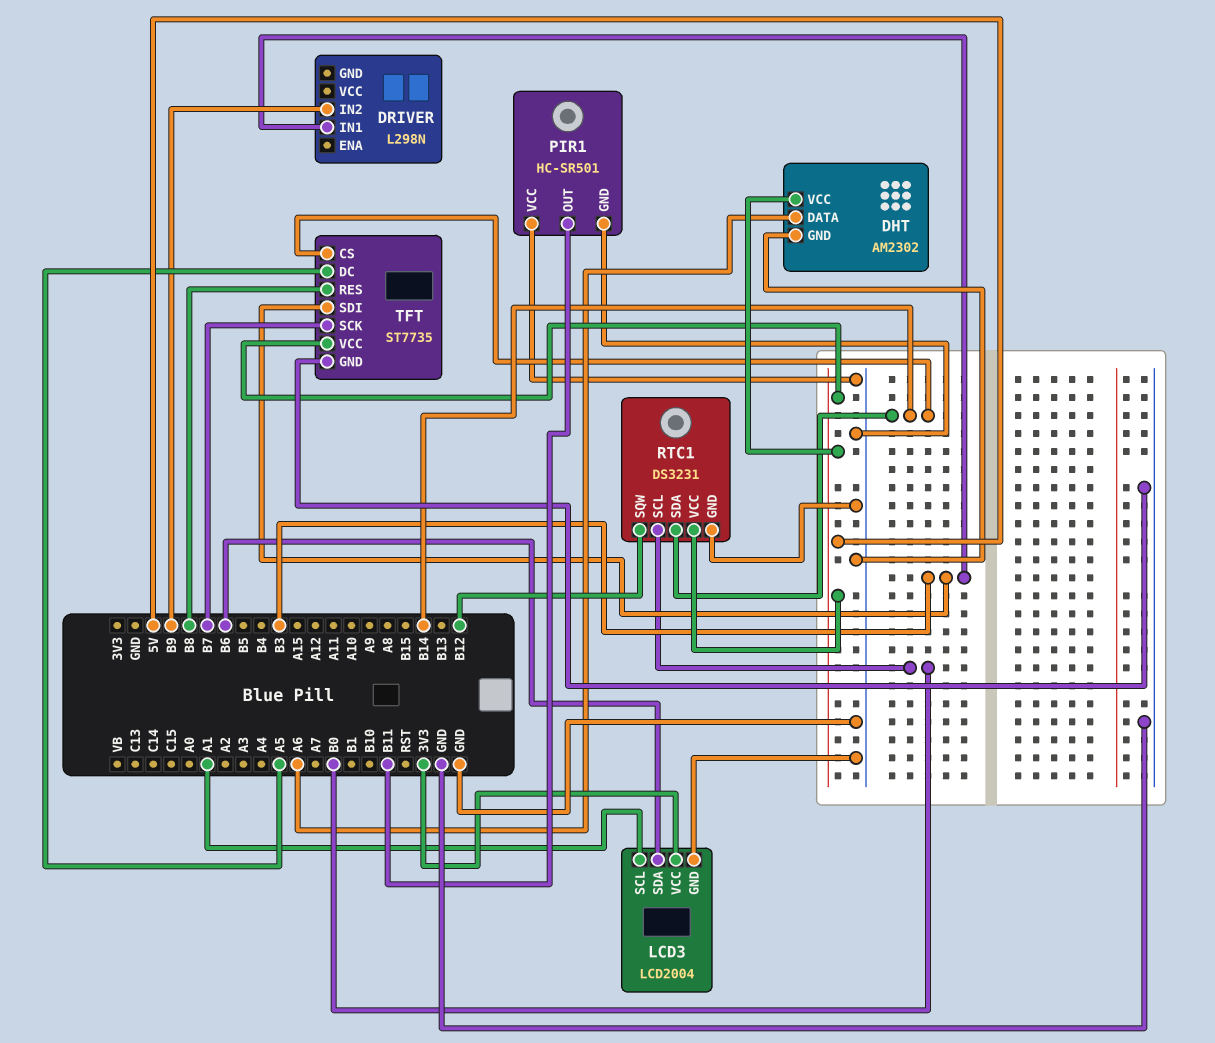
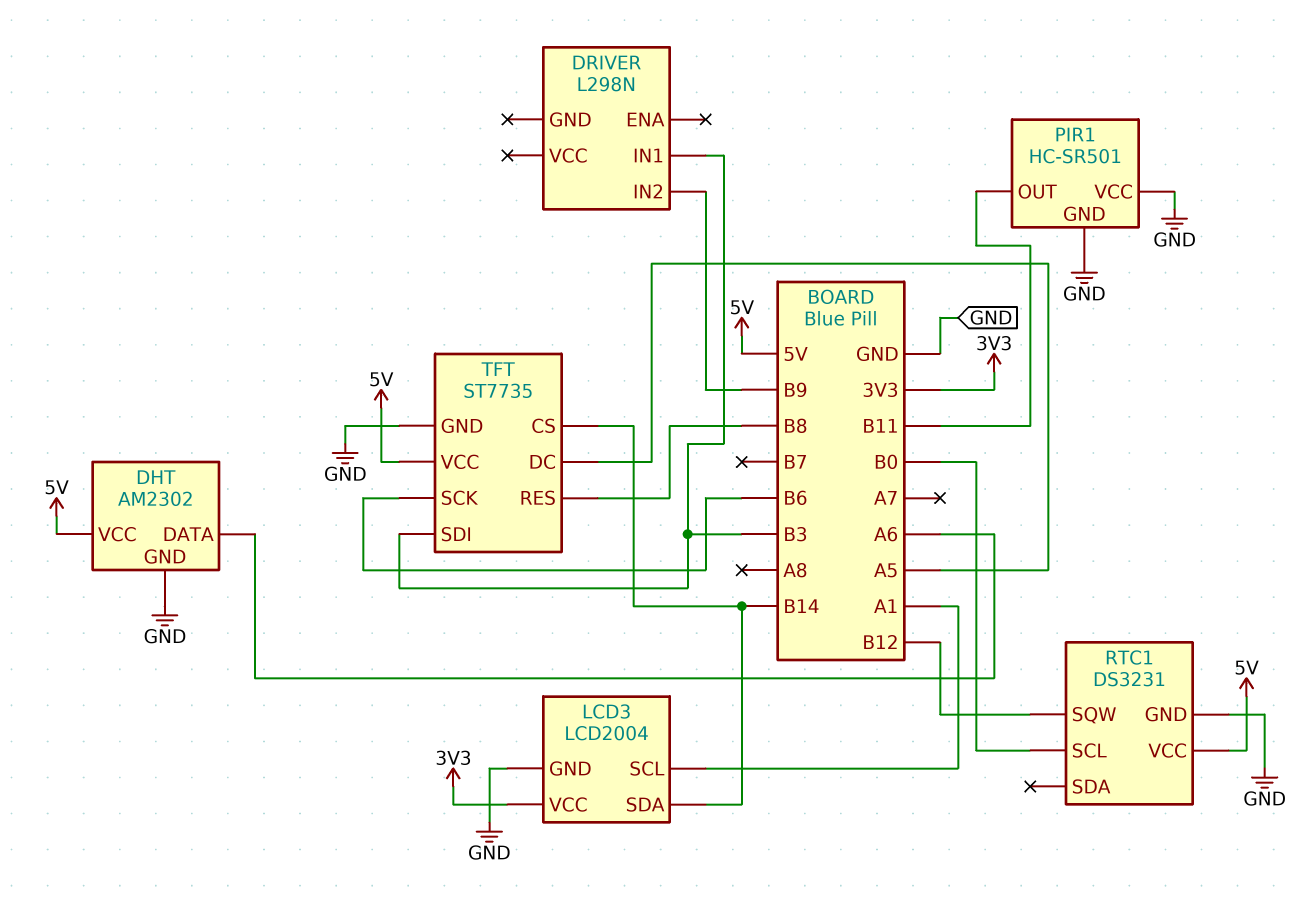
LCD3 pin SDA: B6 -> B14
RTC1 pin SDA: B14 -> none
TFT pin SCK: B7 -> B6

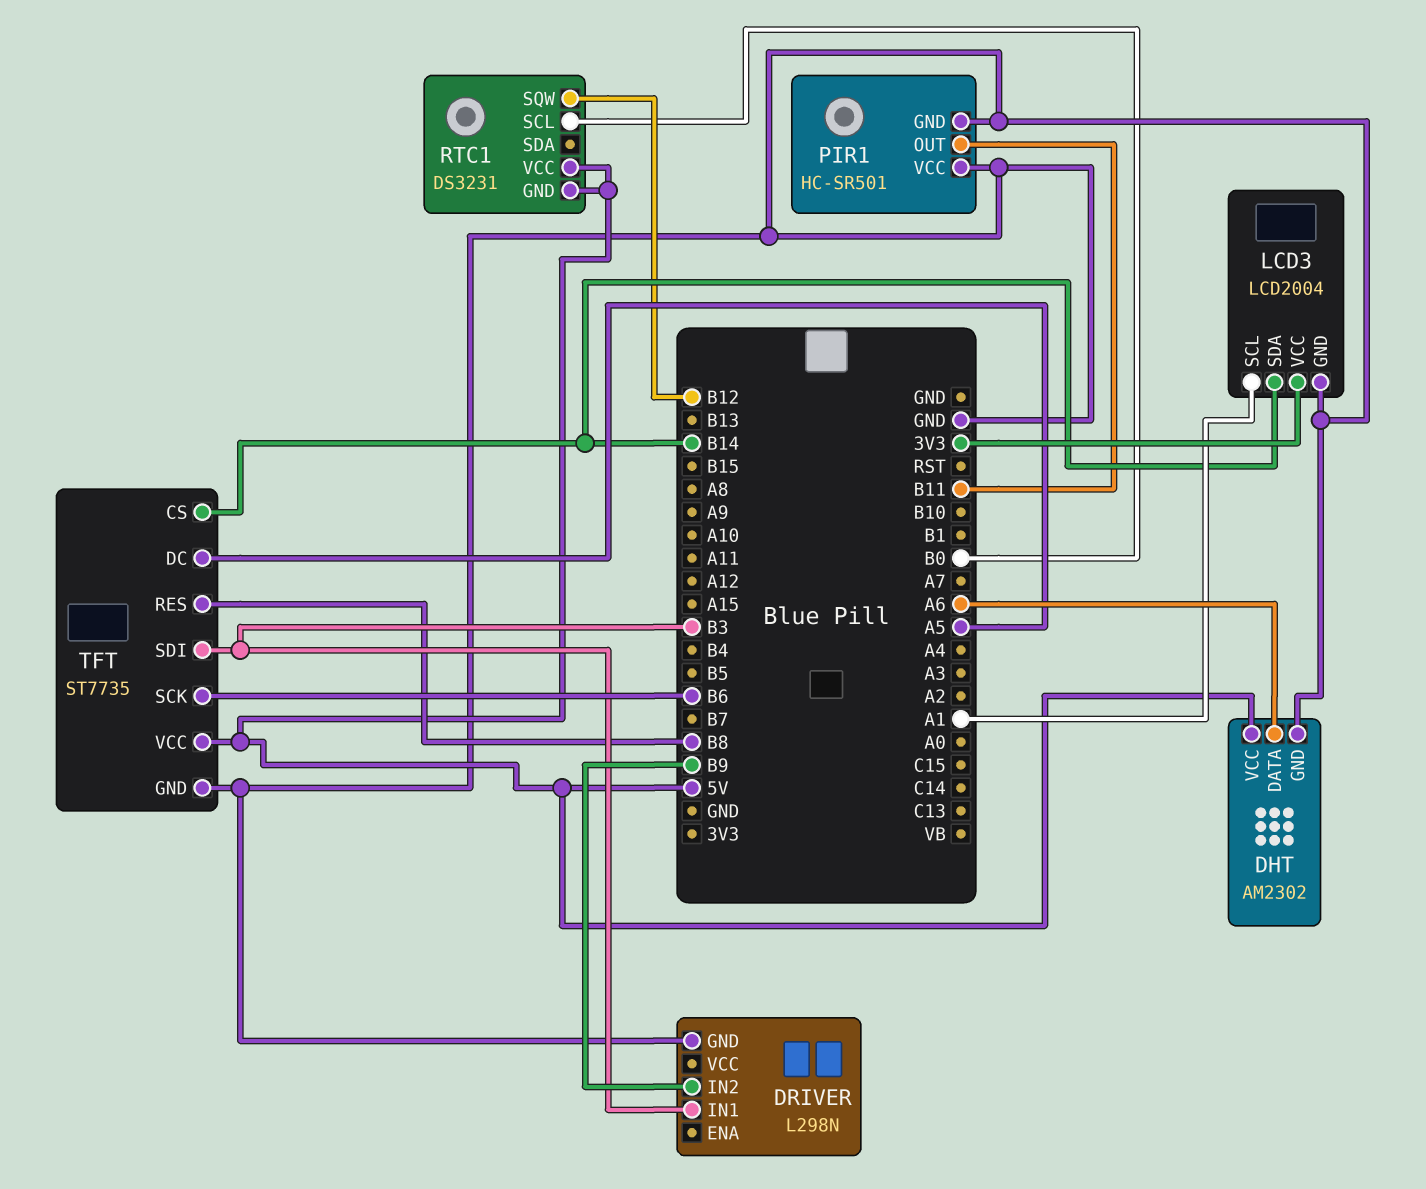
DRIVER pin GND: none -> GND
RTC1 pin GND: GND -> 5V

